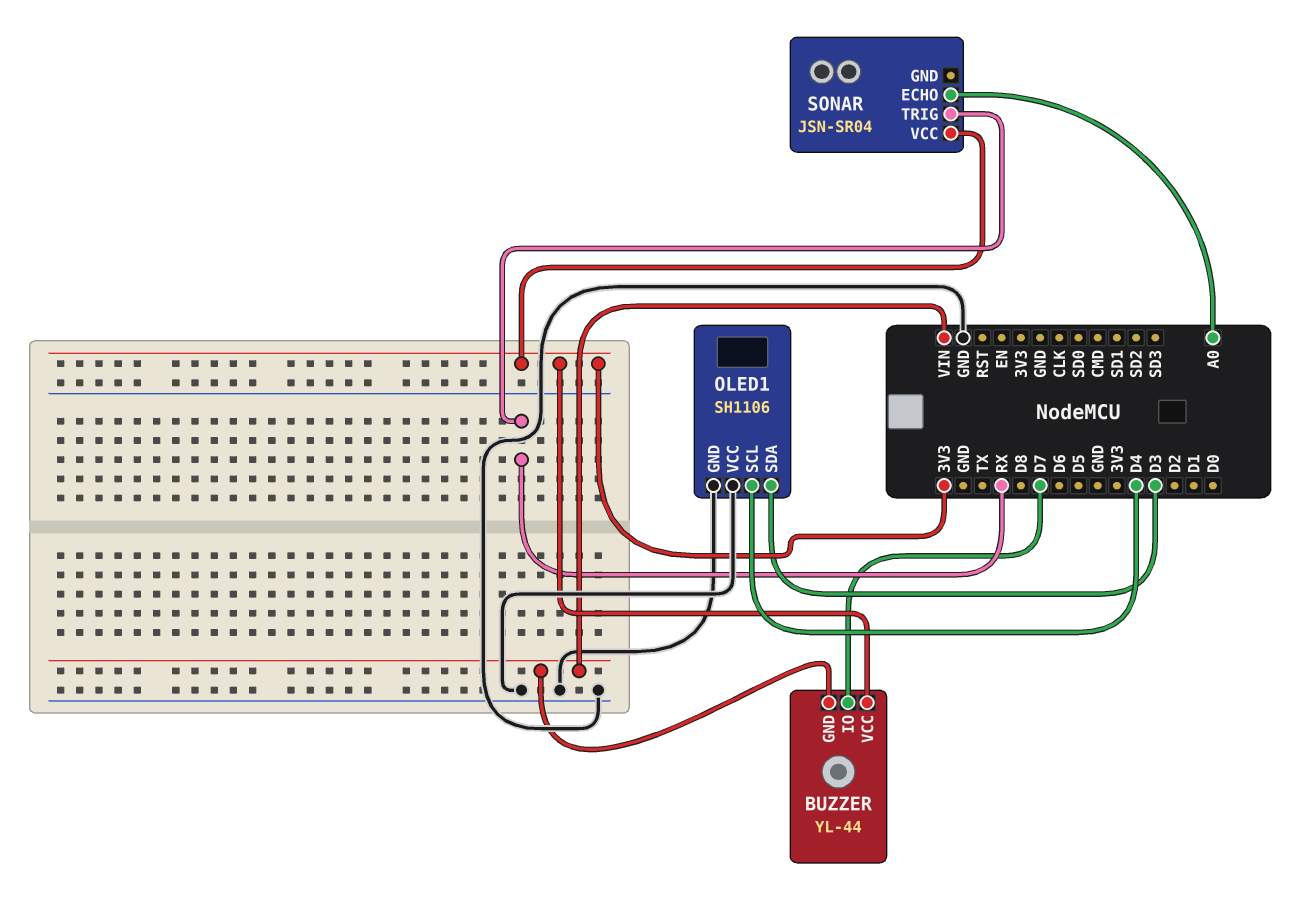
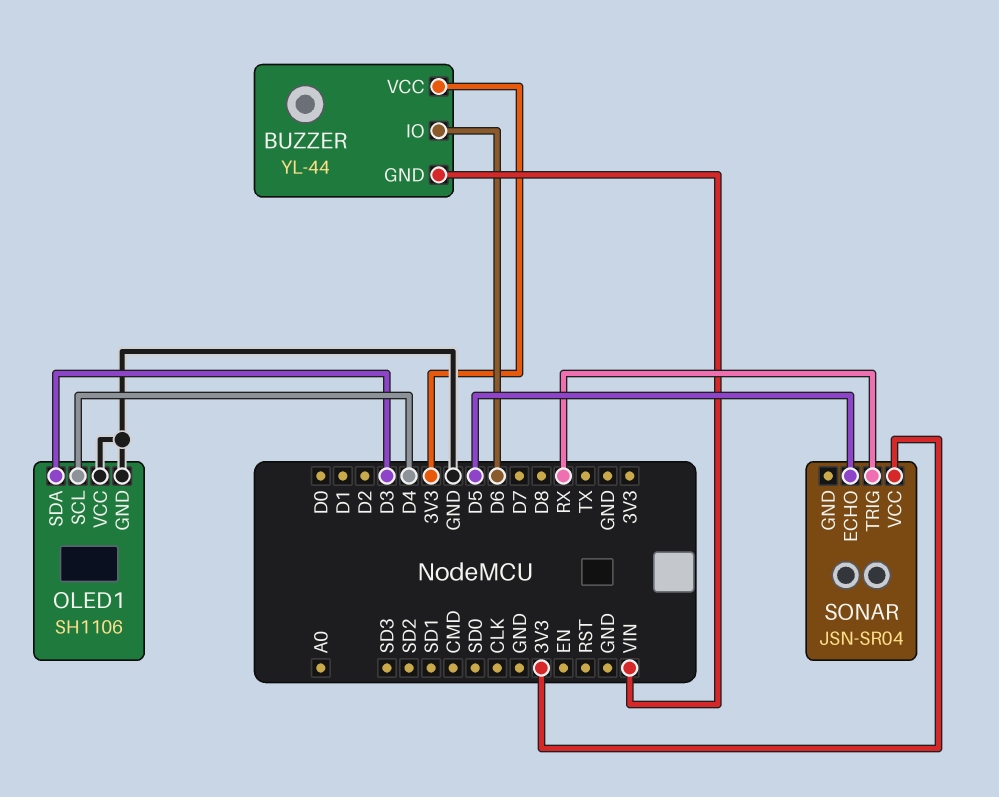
BUZZER pin IO: D7 -> D6
SONAR pin ECHO: A0 -> D5

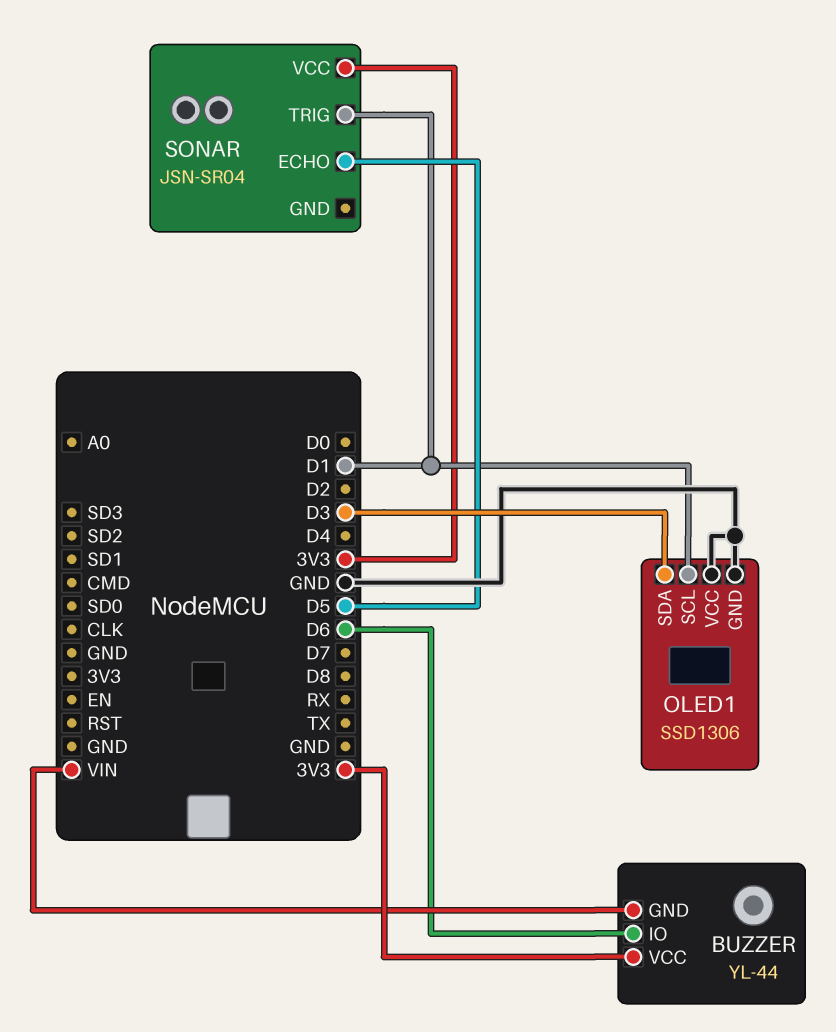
OLED1: SH1106 -> SSD1306
OLED1 pin SCL: D4 -> D1
SONAR pin TRIG: RX -> D1

